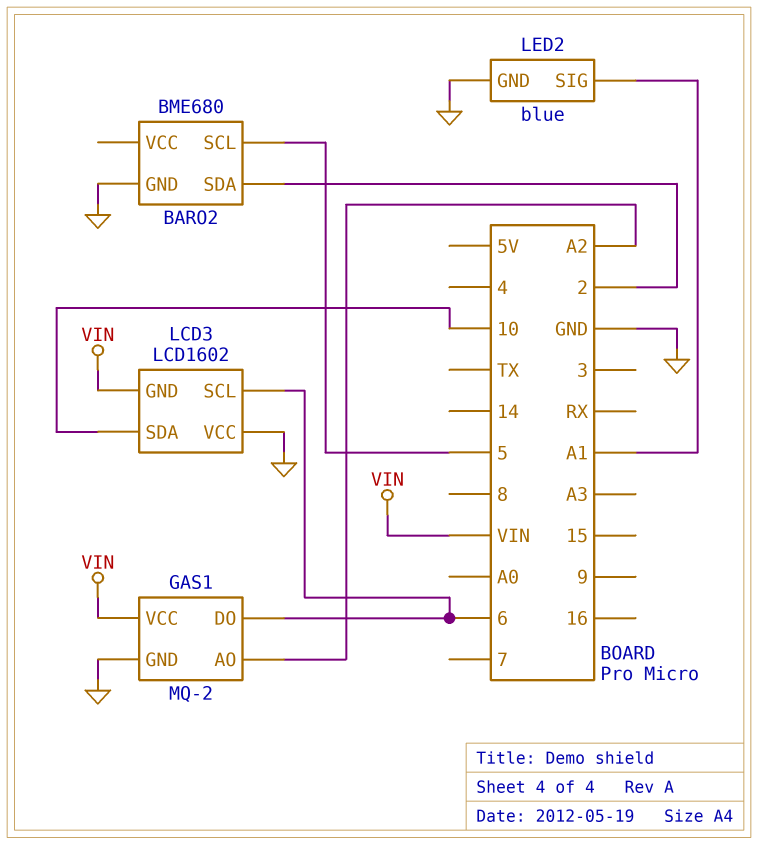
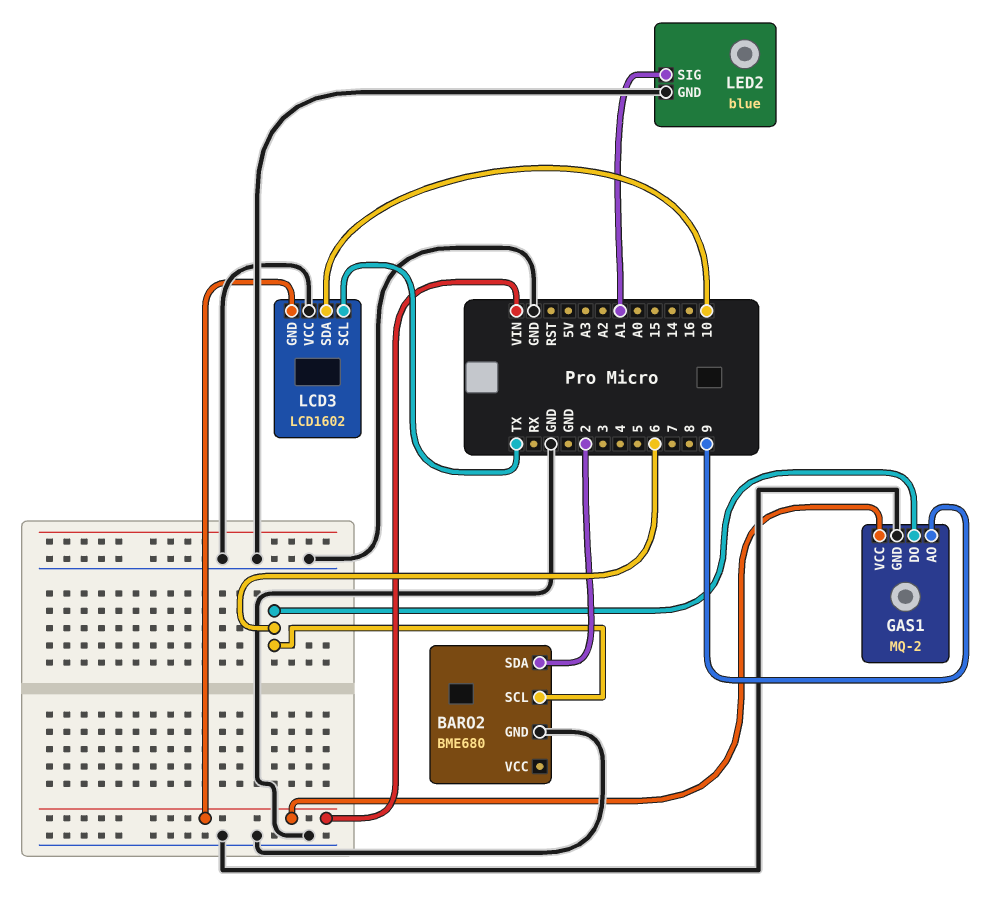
BARO2 pin SCL: 5 -> 6
GAS1 pin AO: A2 -> 9
LCD3 pin SCL: 6 -> TX

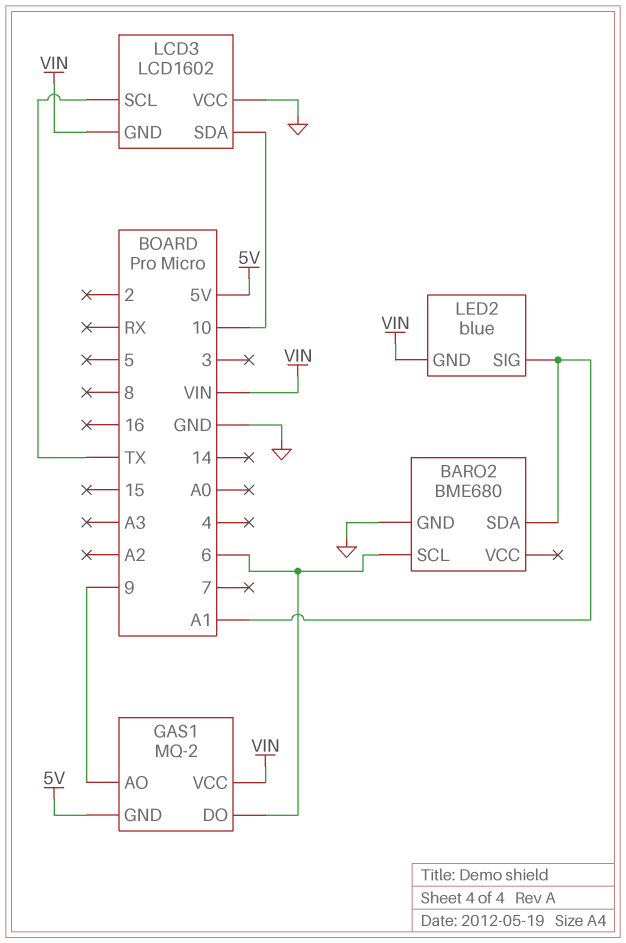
BARO2 pin SDA: 2 -> A1
GAS1 pin GND: GND -> 5V
LED2 pin GND: GND -> VIN

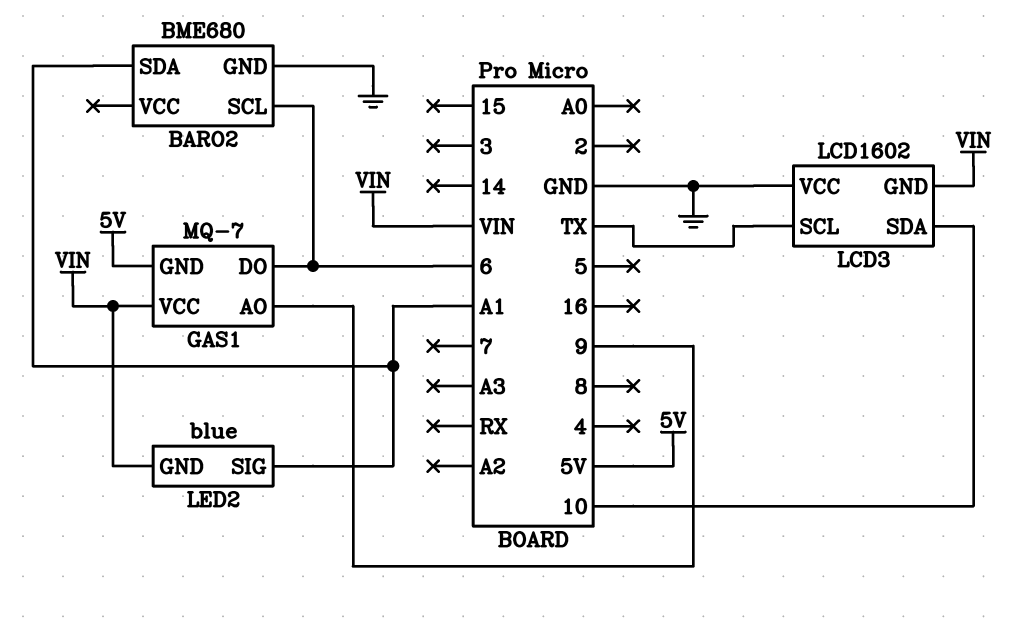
GAS1: MQ-2 -> MQ-7

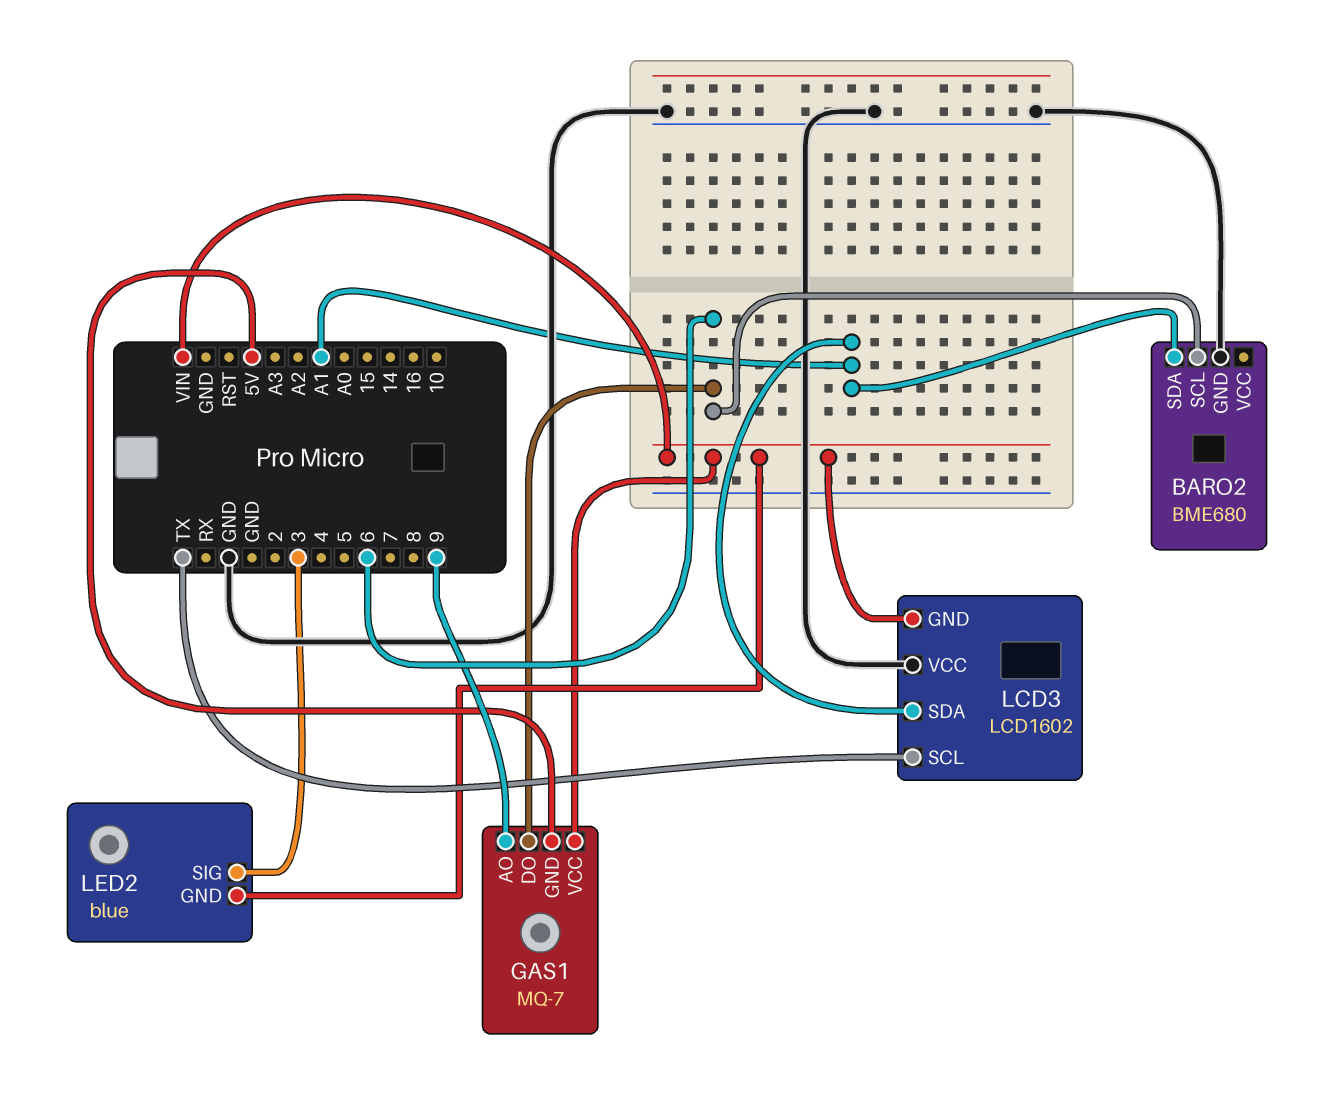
LCD3 pin SDA: 10 -> A1
LED2 pin SIG: A1 -> 3

